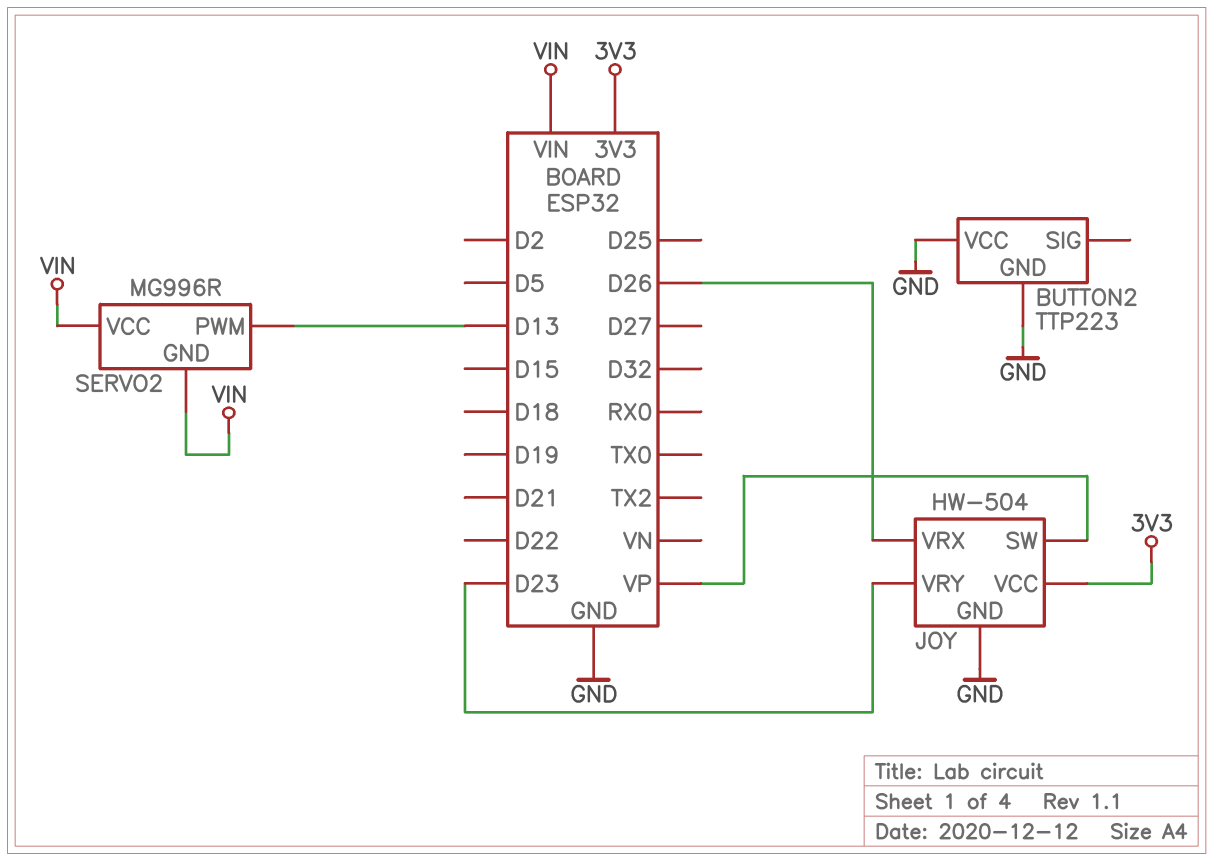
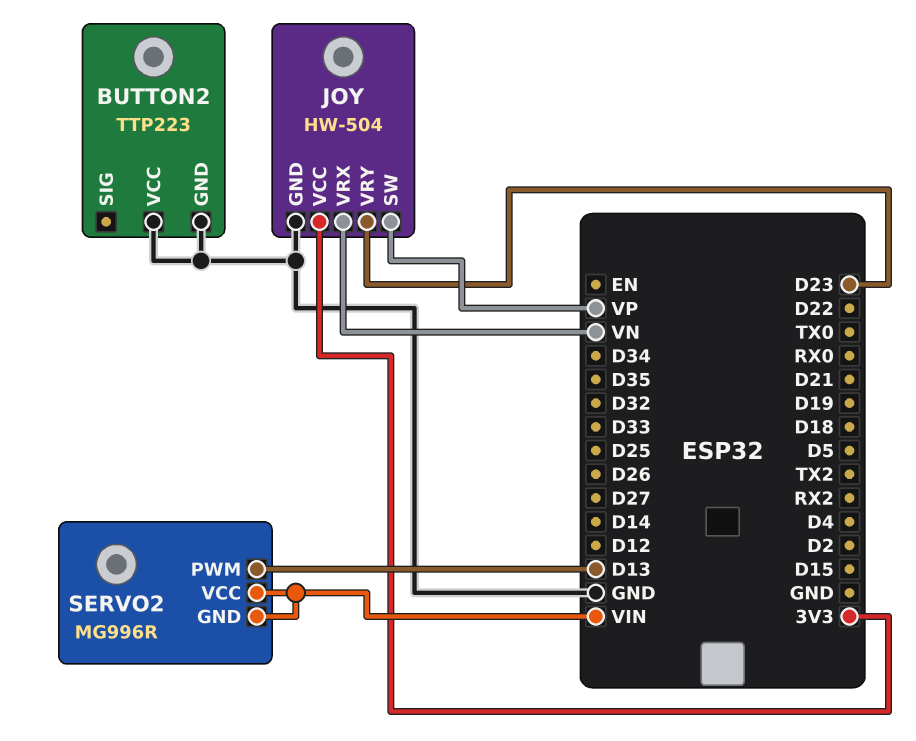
JOY pin VRX: D26 -> VN

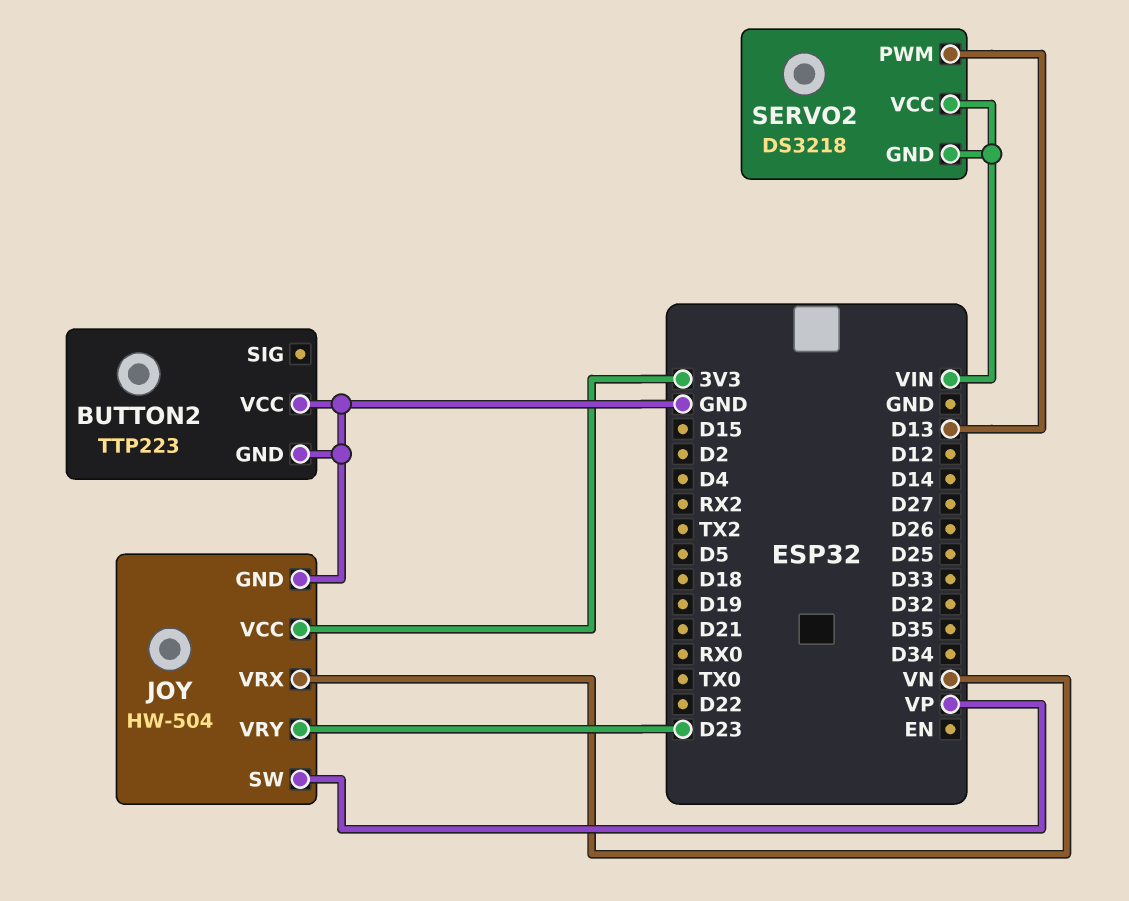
SERVO2: MG996R -> DS3218

